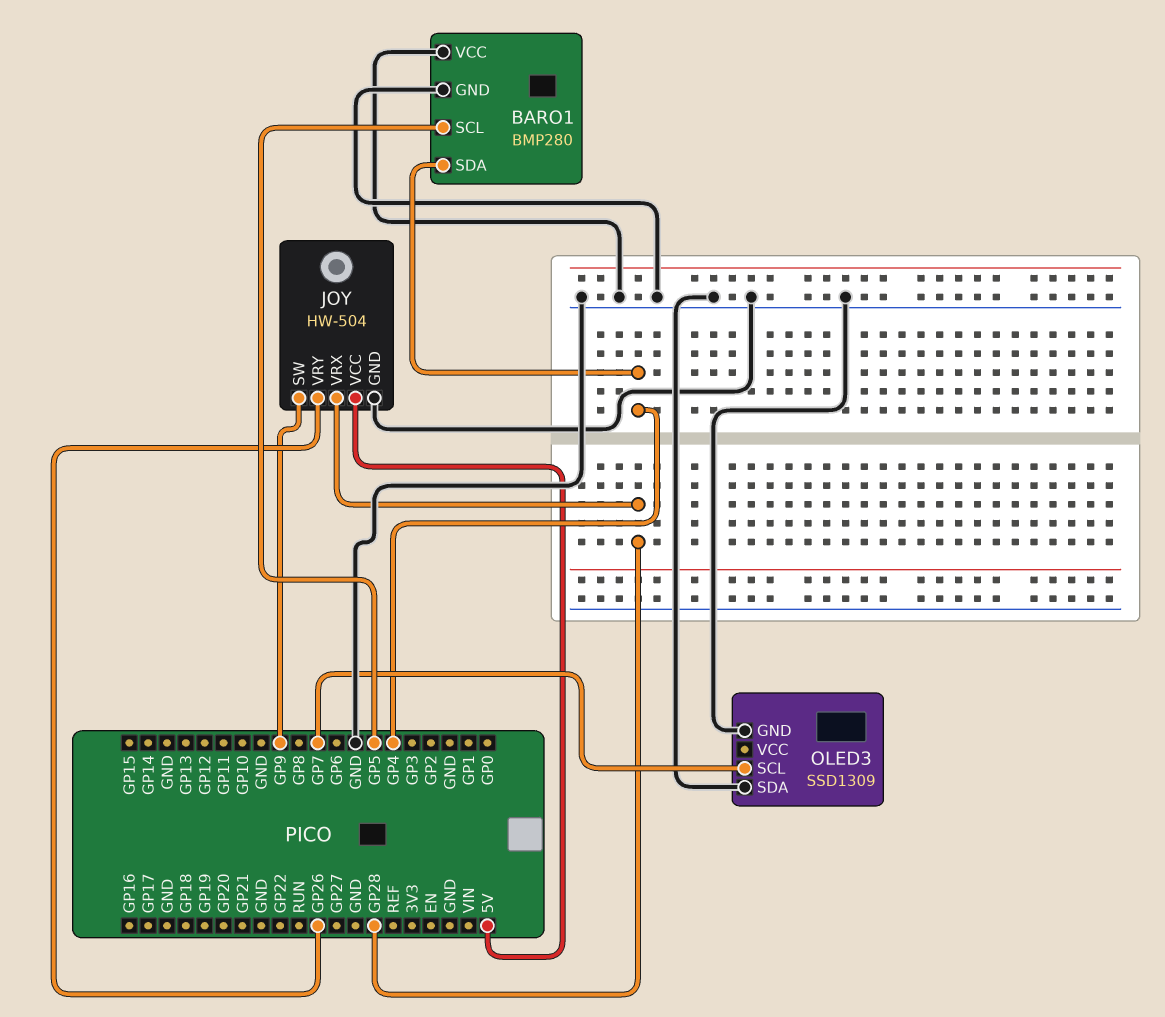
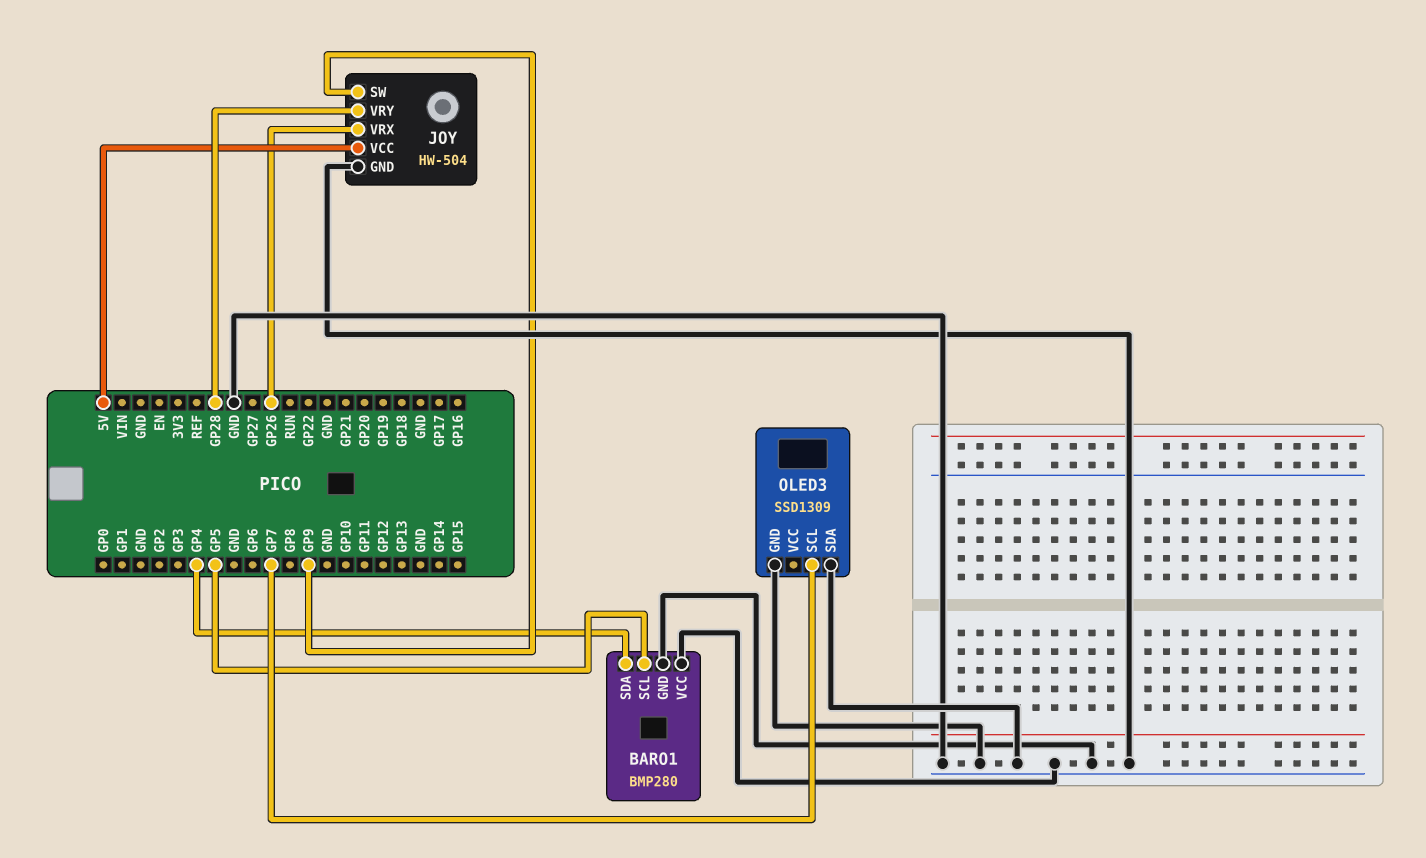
JOY pin VRX: GP28 -> GP26
JOY pin VRY: GP26 -> GP28

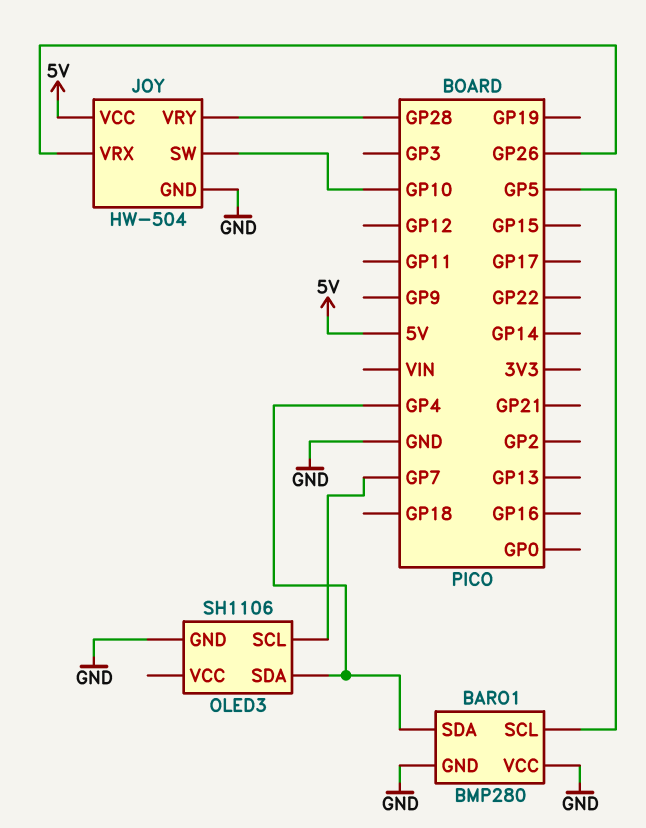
JOY pin SW: GP9 -> GP10
OLED3: SSD1309 -> SH1106
OLED3 pin SDA: GND -> GP4

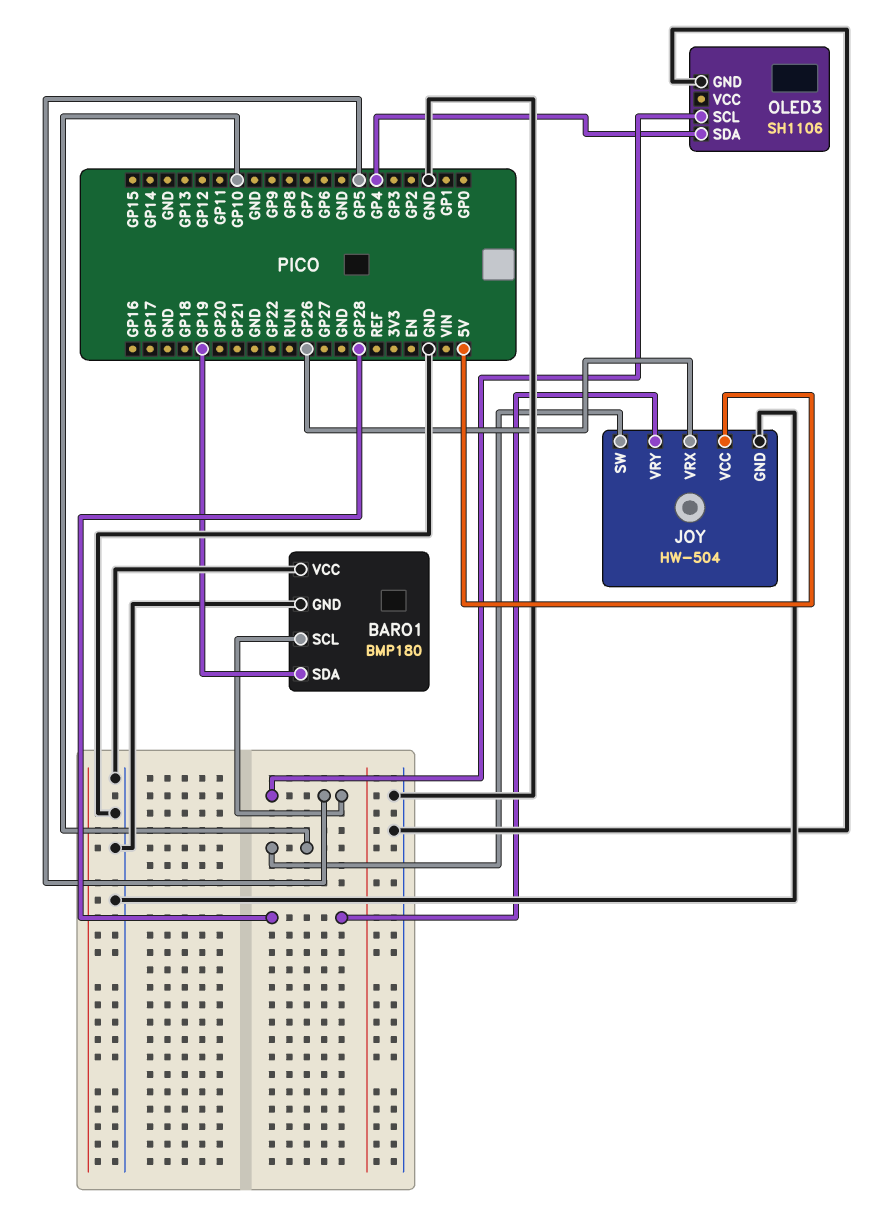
BARO1: BMP280 -> BMP180
BARO1 pin SDA: GP4 -> GP19
OLED3 pin SCL: GP7 -> GP5

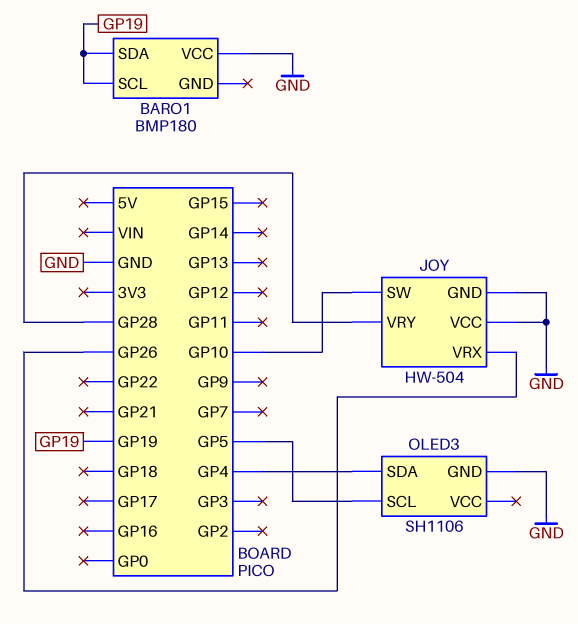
BARO1 pin GND: GND -> none
BARO1 pin SCL: GP5 -> GP19
JOY pin VCC: 5V -> GND

